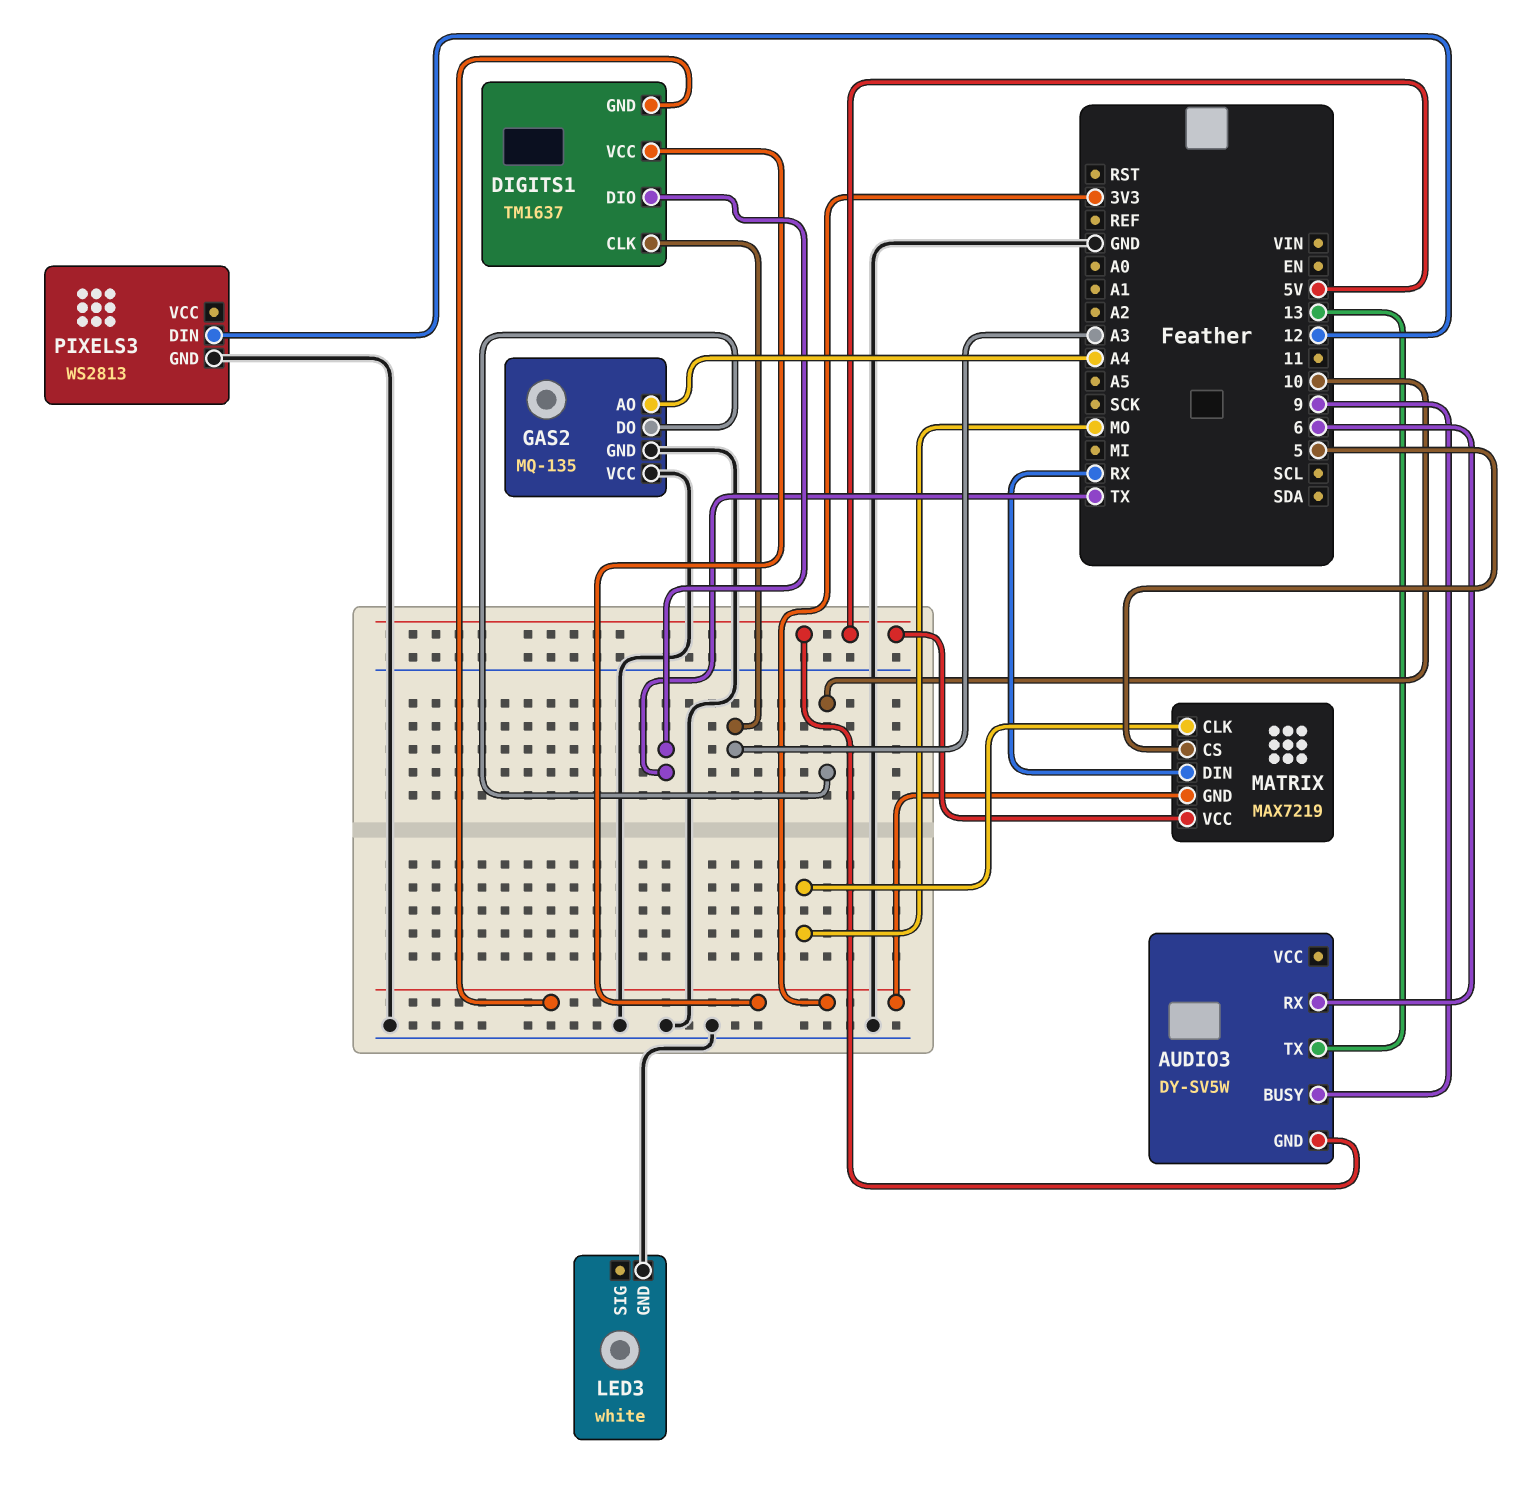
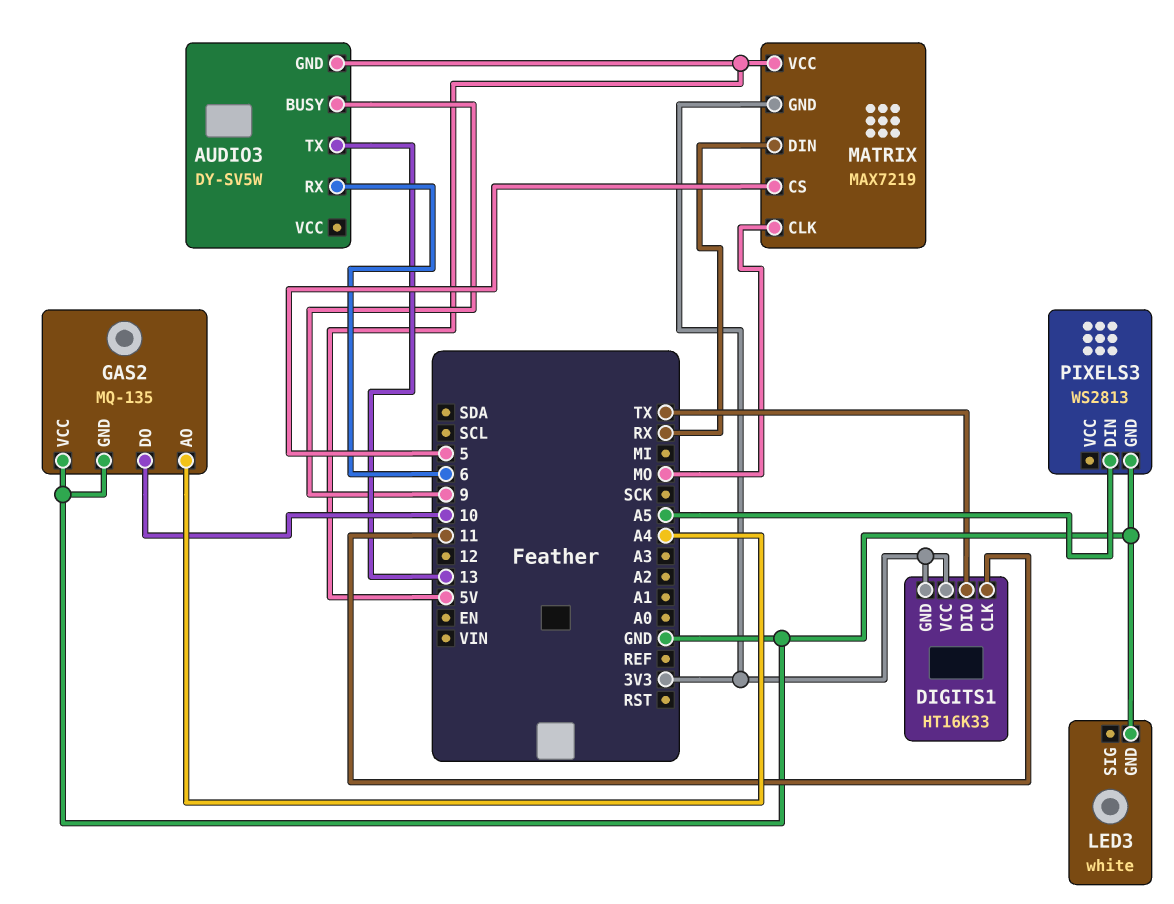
DIGITS1: TM1637 -> HT16K33
DIGITS1 pin CLK: A3 -> 11
PIXELS3 pin DIN: 12 -> A5

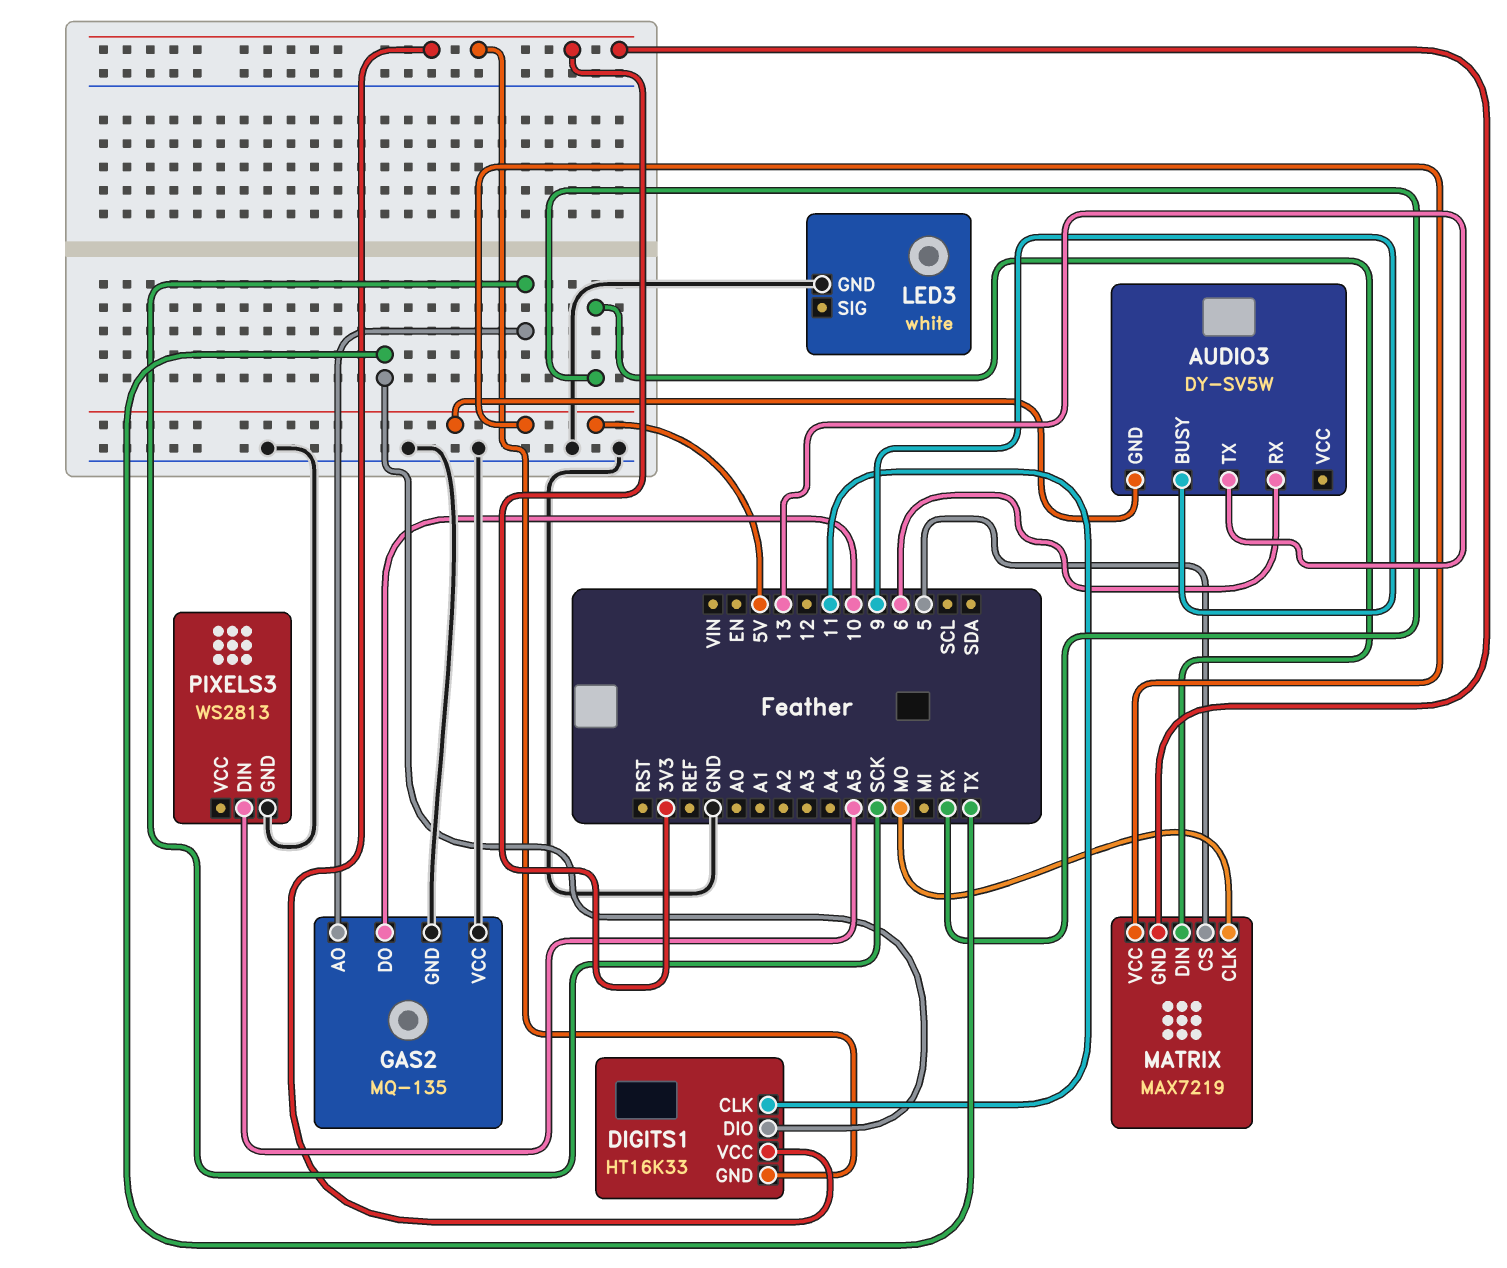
GAS2 pin AO: A4 -> SCK

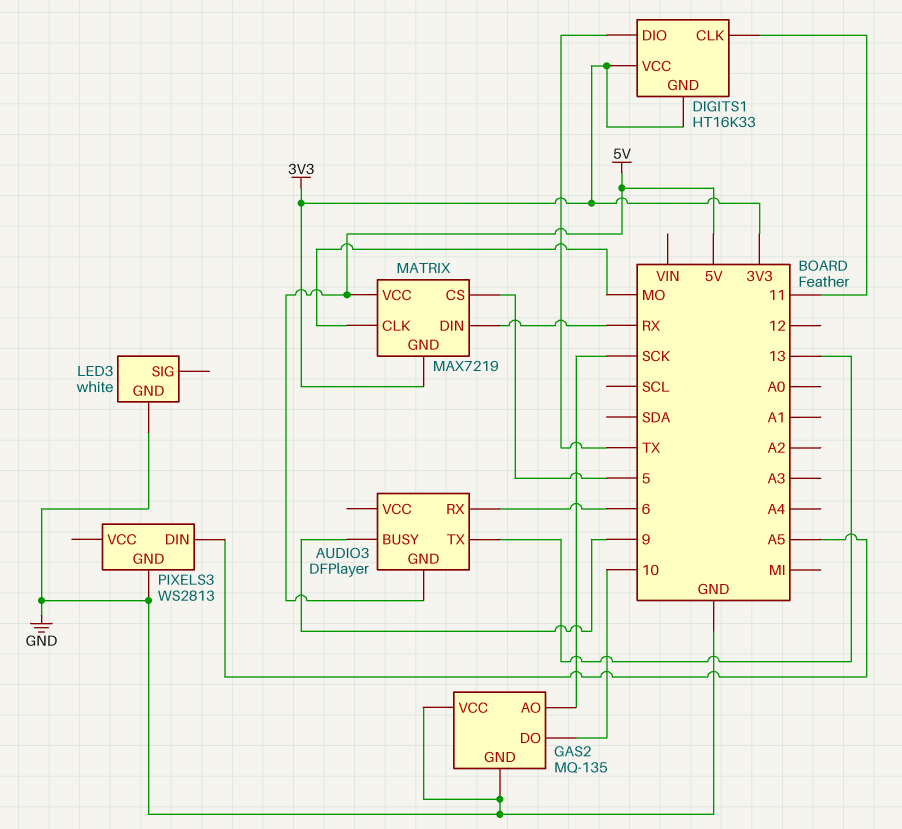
AUDIO3: DY-SV5W -> DFPlayer

